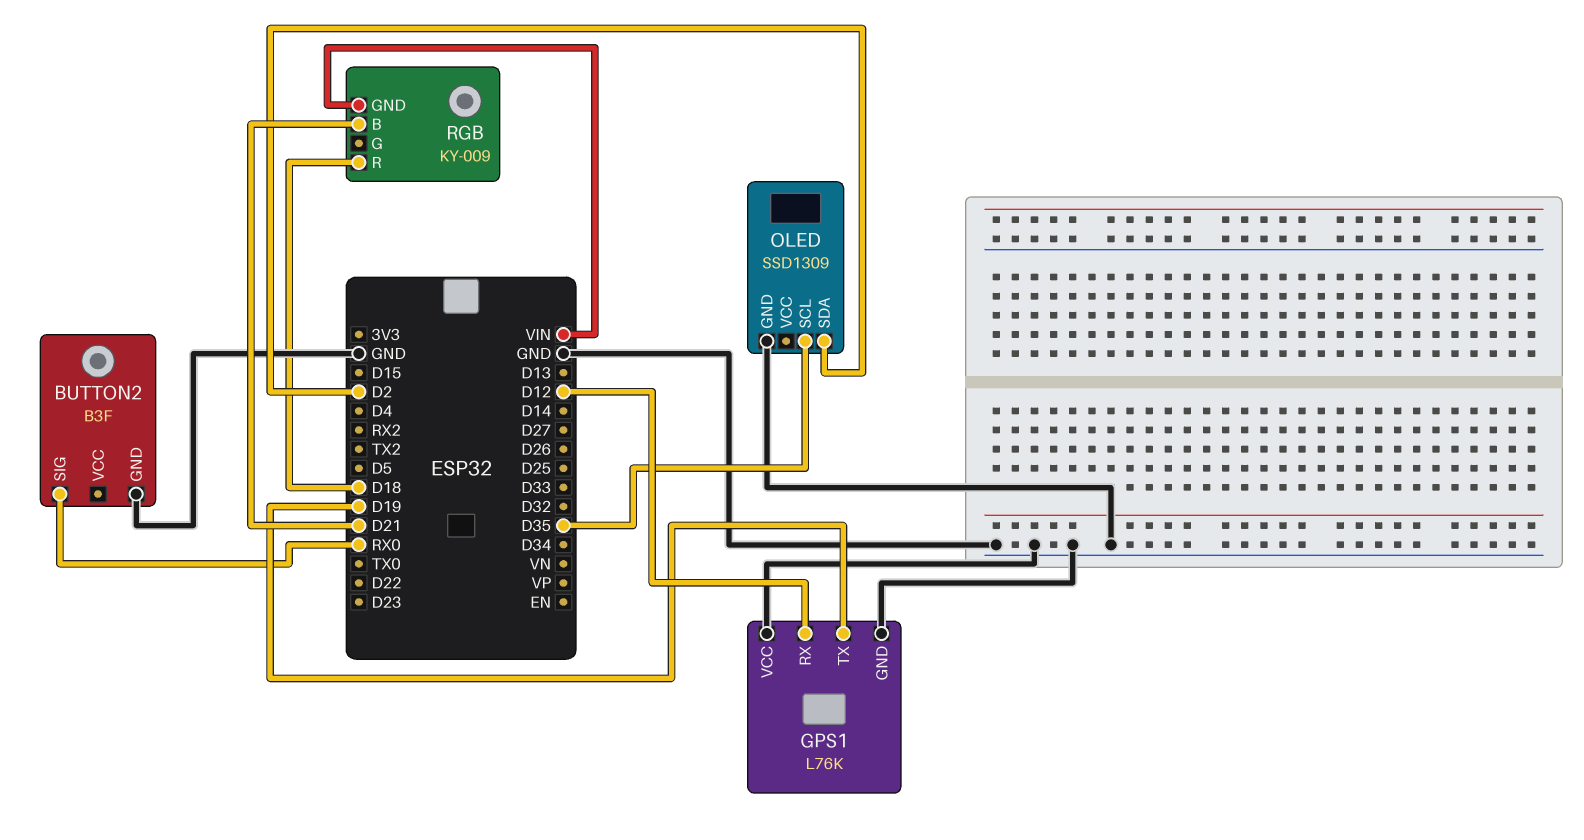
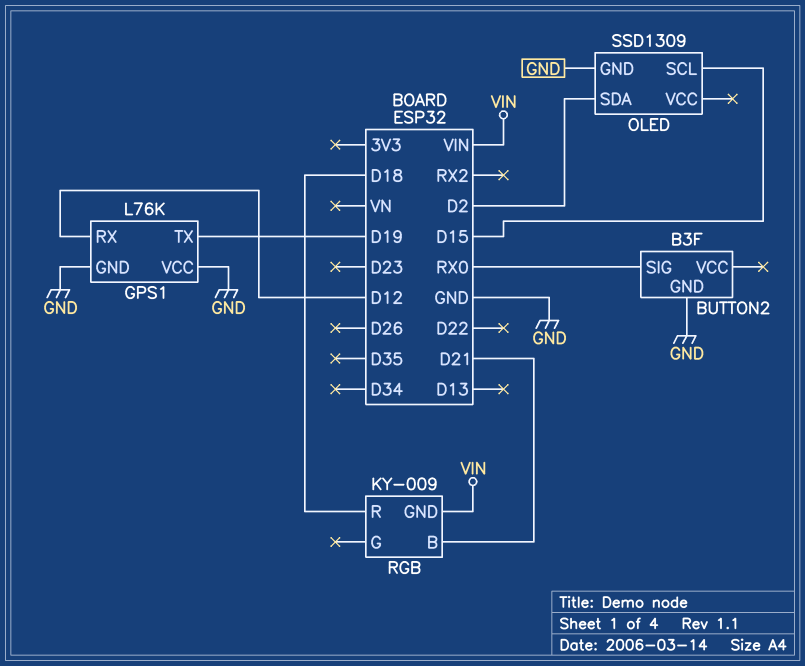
OLED pin SCL: D35 -> D15

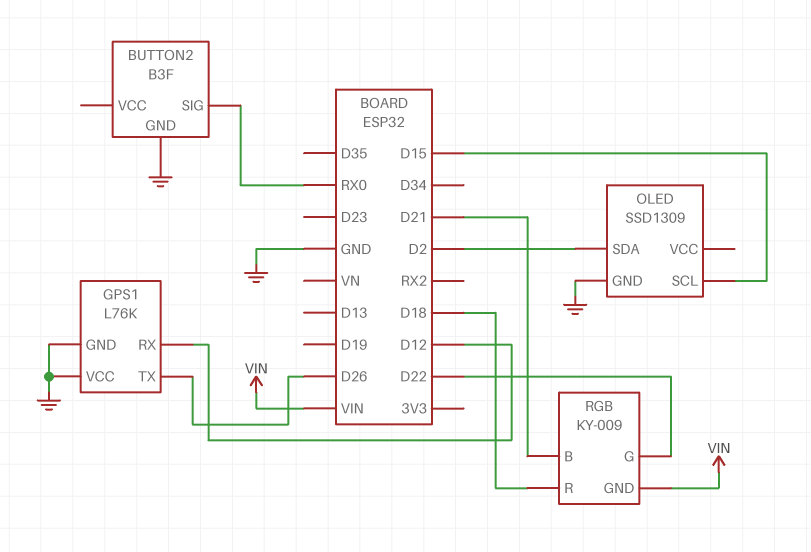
GPS1 pin TX: D19 -> D26
RGB pin G: none -> D22

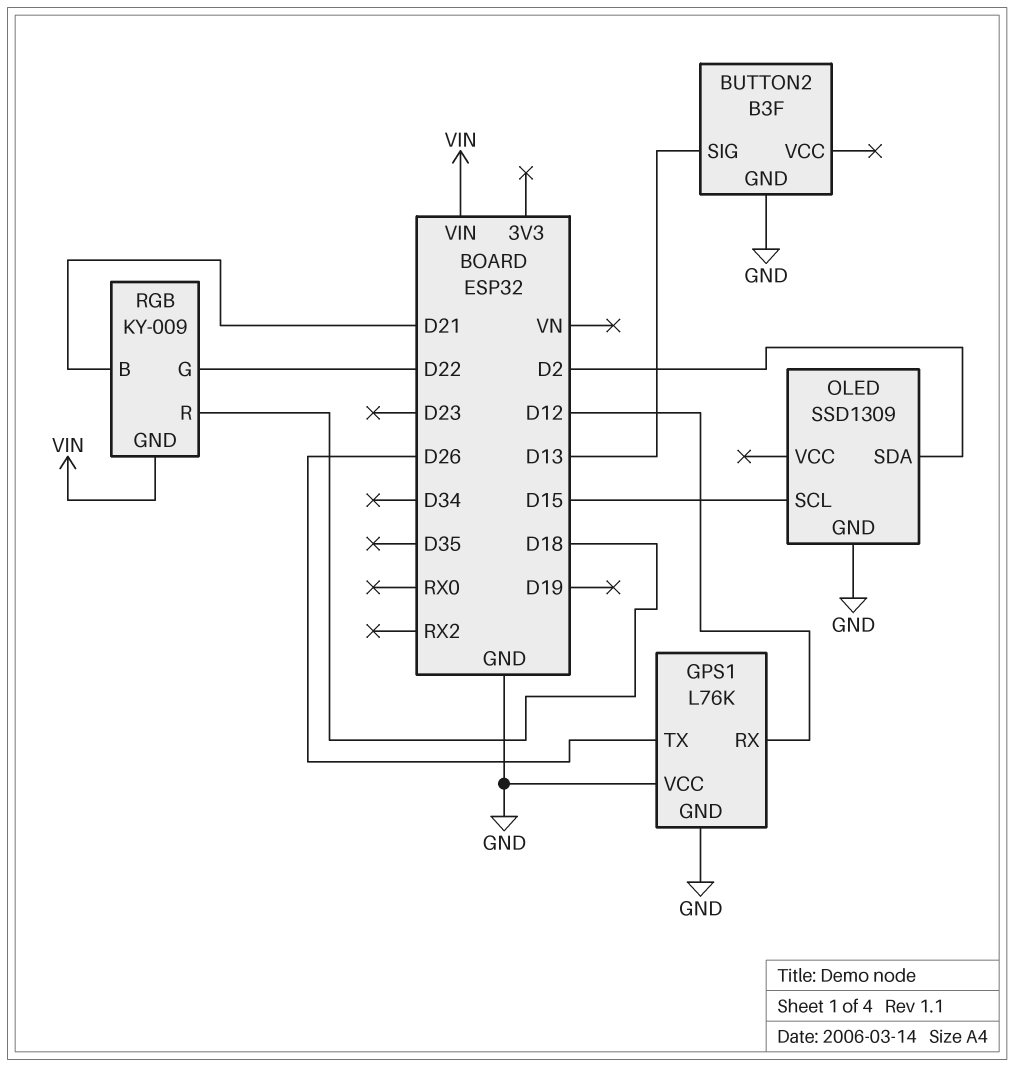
BUTTON2 pin SIG: RX0 -> D13

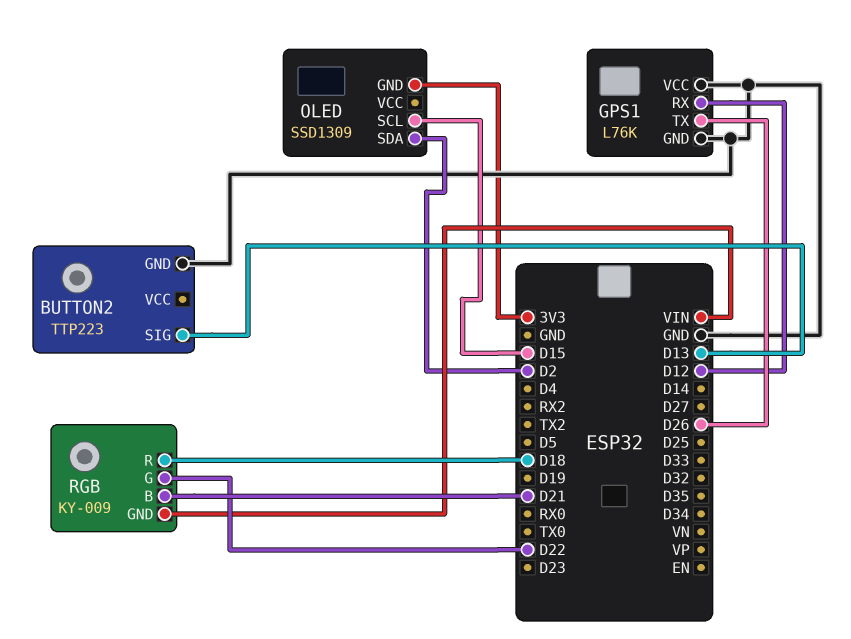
BUTTON2: B3F -> TTP223
OLED pin GND: GND -> 3V3

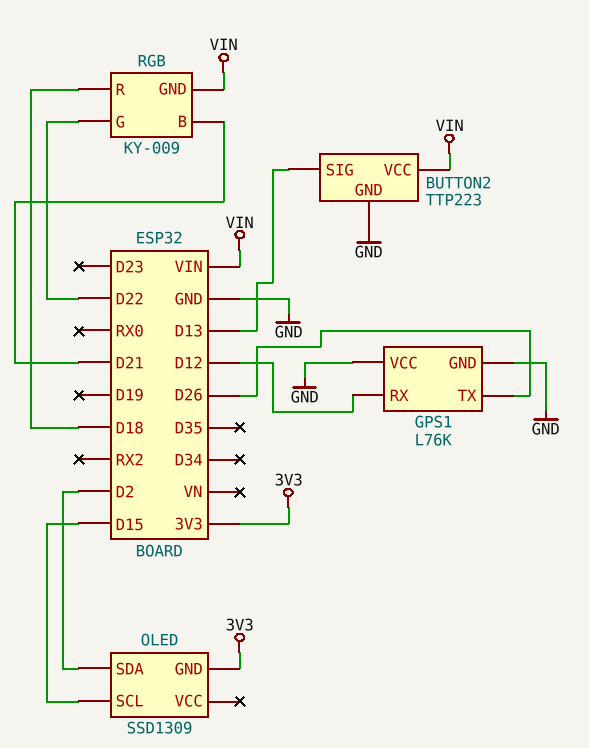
BUTTON2 pin VCC: none -> VIN

